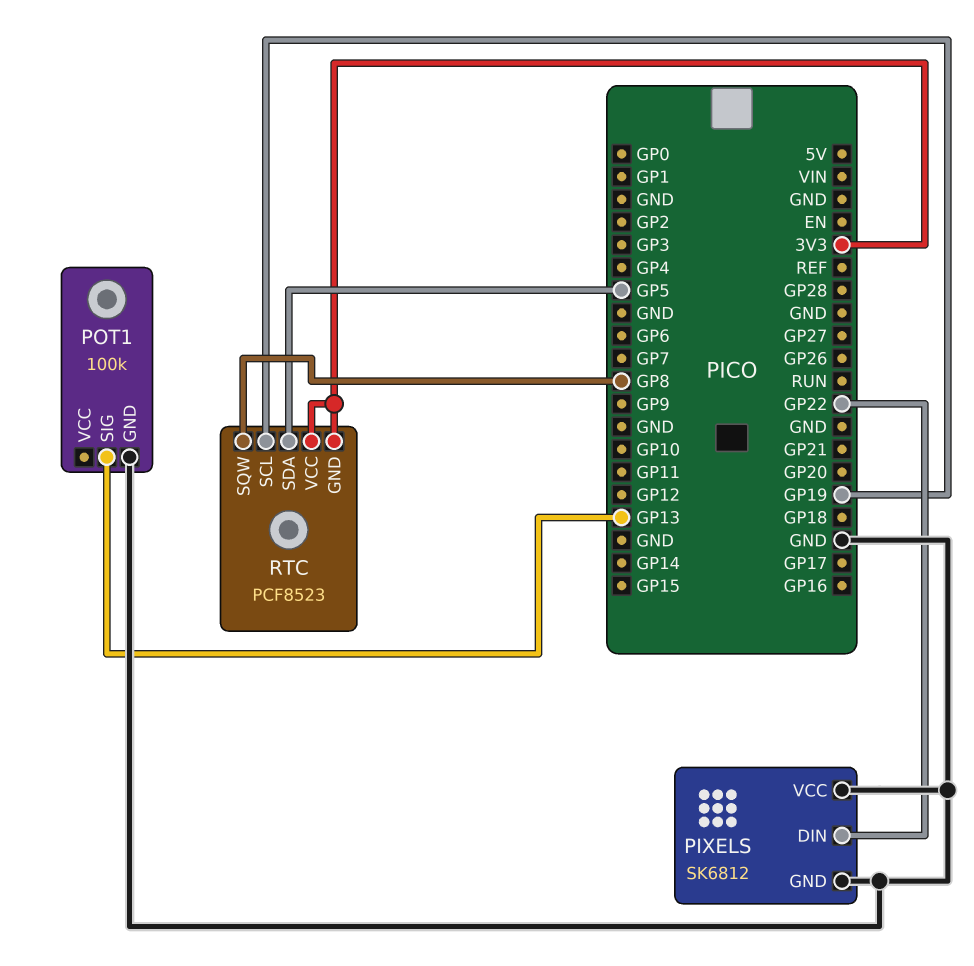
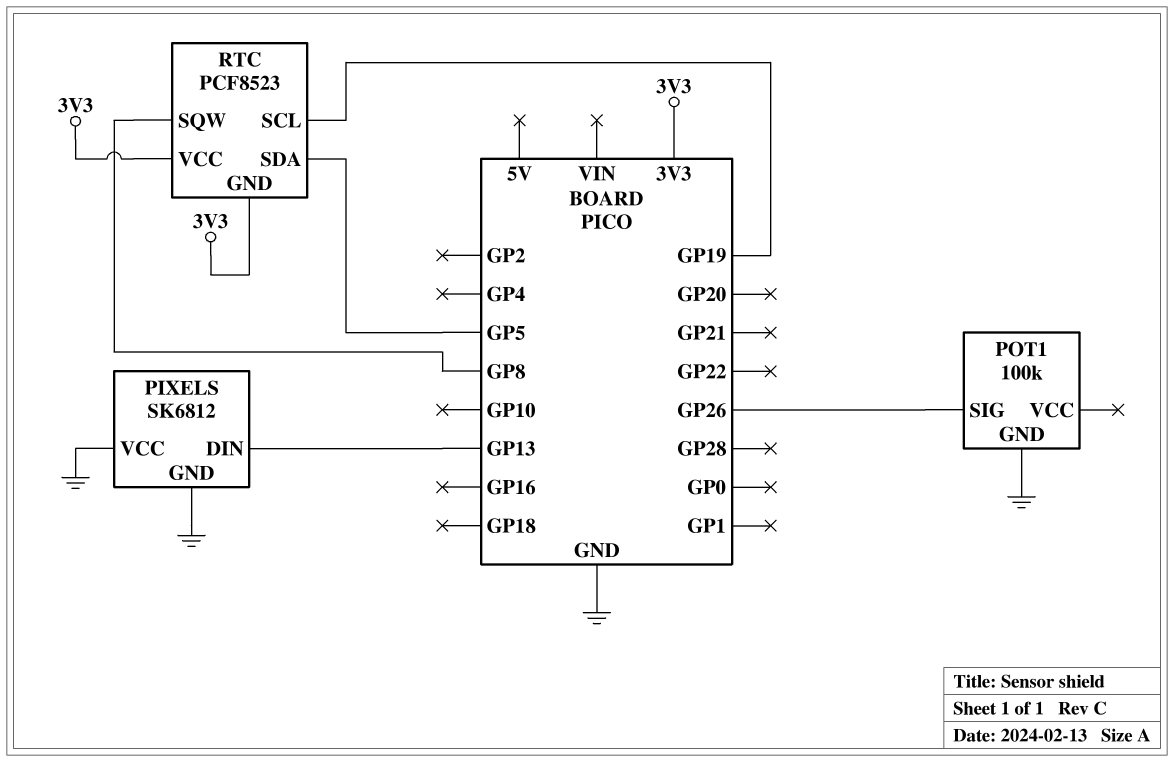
PIXELS pin DIN: GP22 -> GP13
POT1 pin SIG: GP13 -> GP26

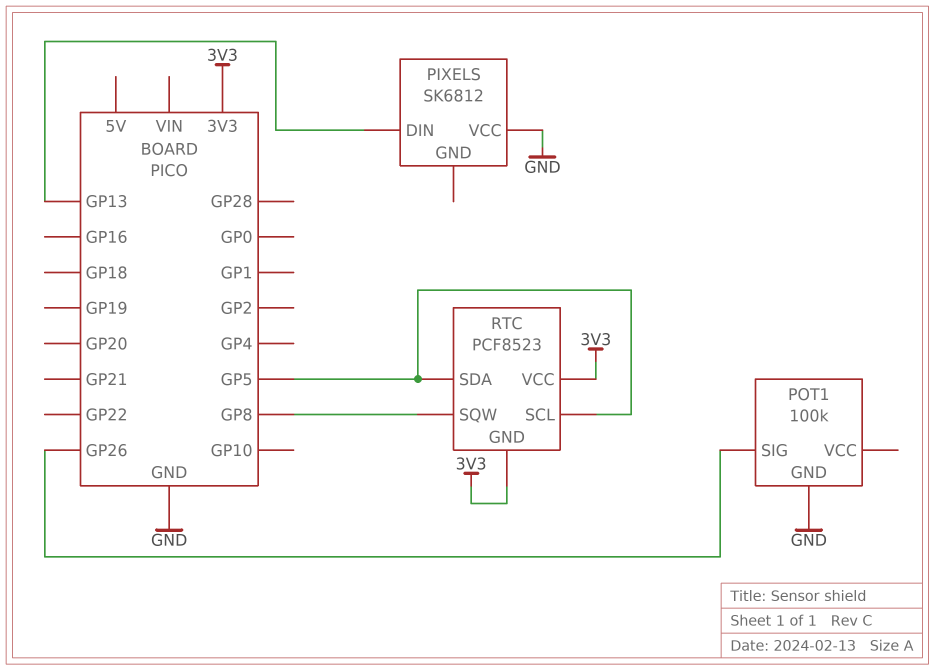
PIXELS pin GND: GND -> none
RTC pin SCL: GP19 -> GP5

